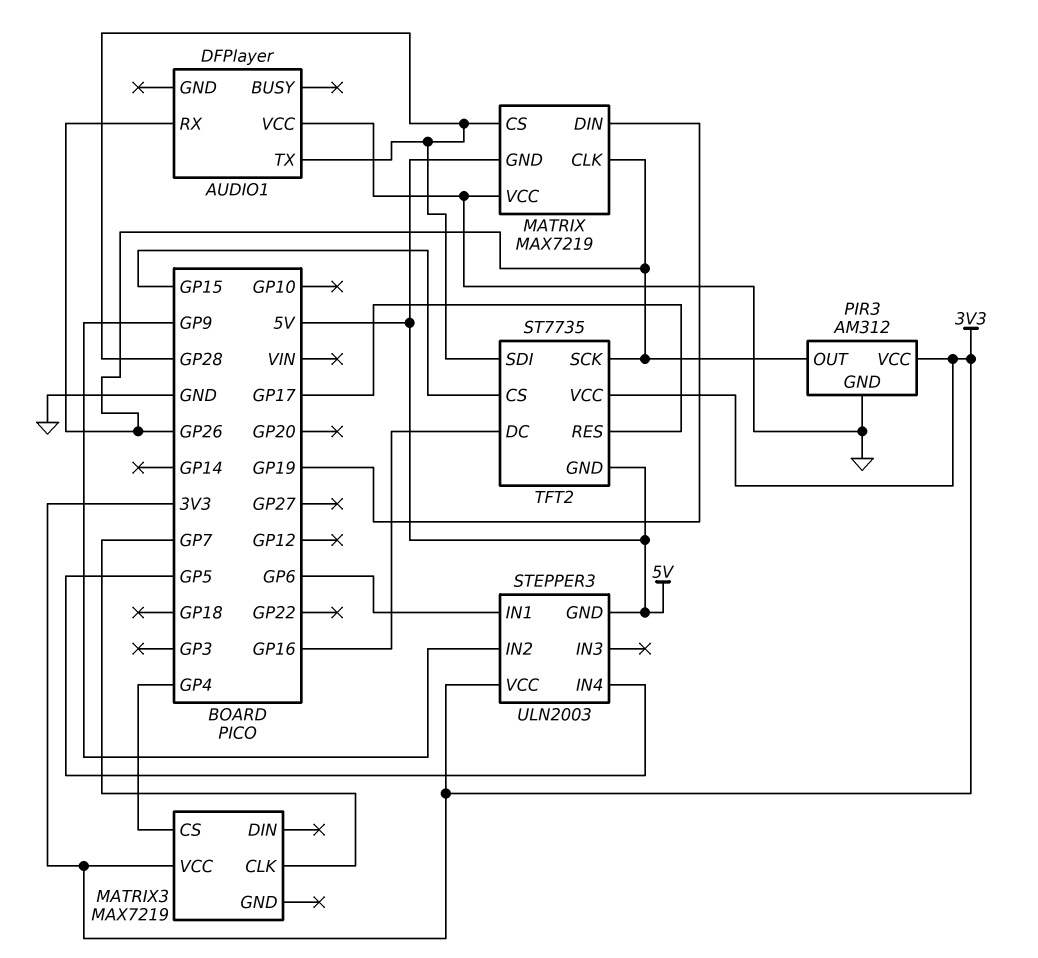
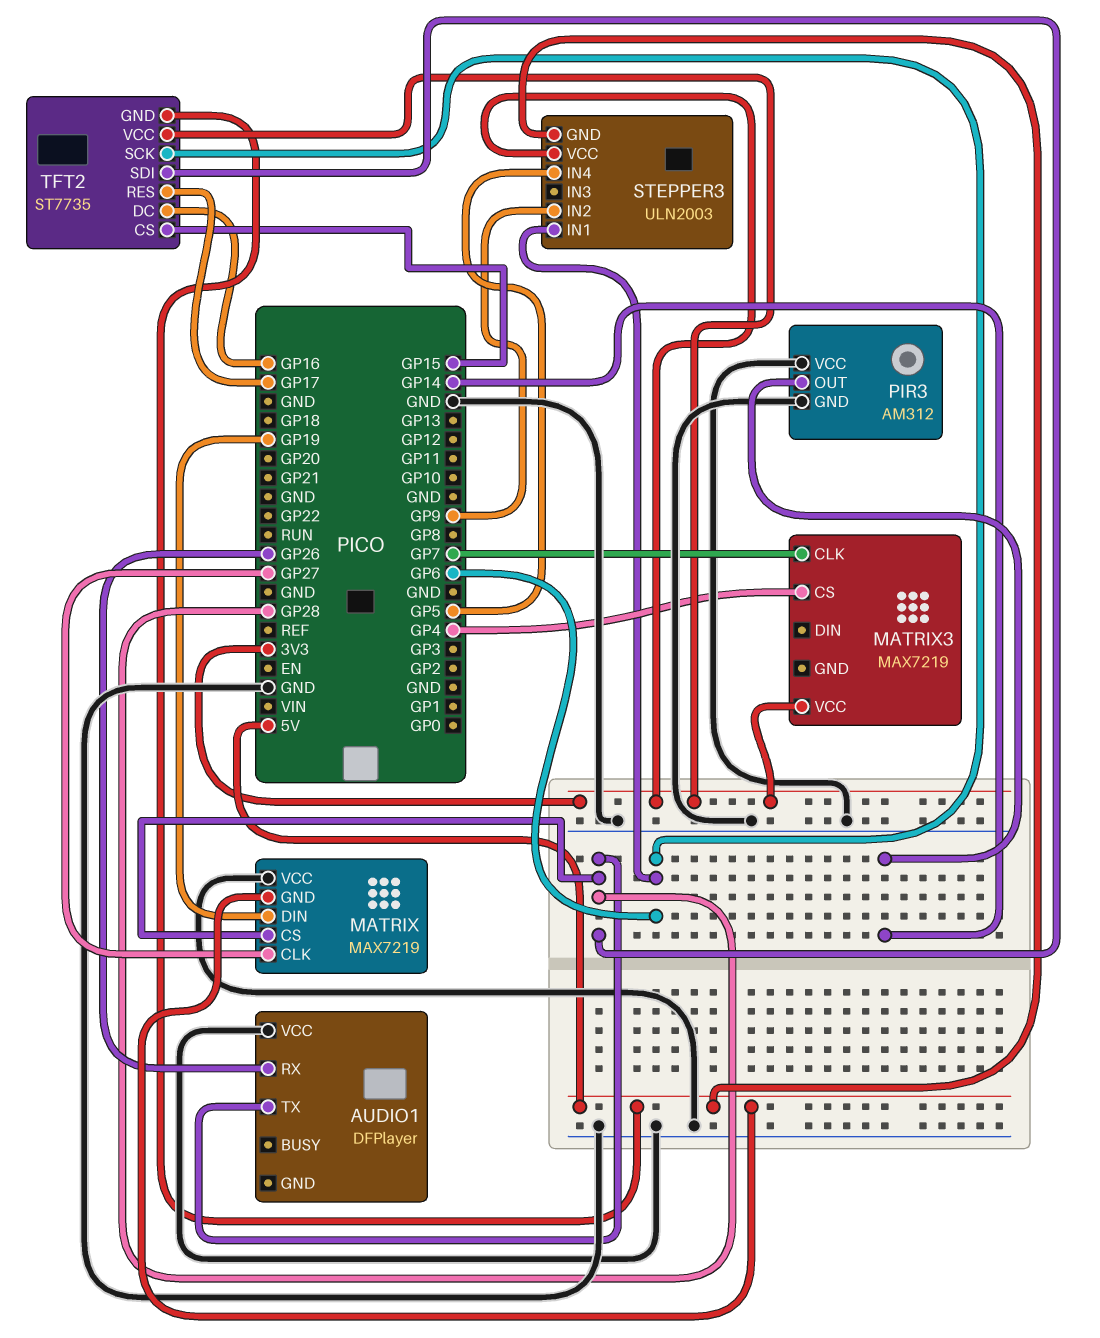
MATRIX pin CLK: GP26 -> GP27
PIR3 pin OUT: GP26 -> GP14
PIR3 pin VCC: 3V3 -> GND
TFT2 pin SCK: GP26 -> GP6

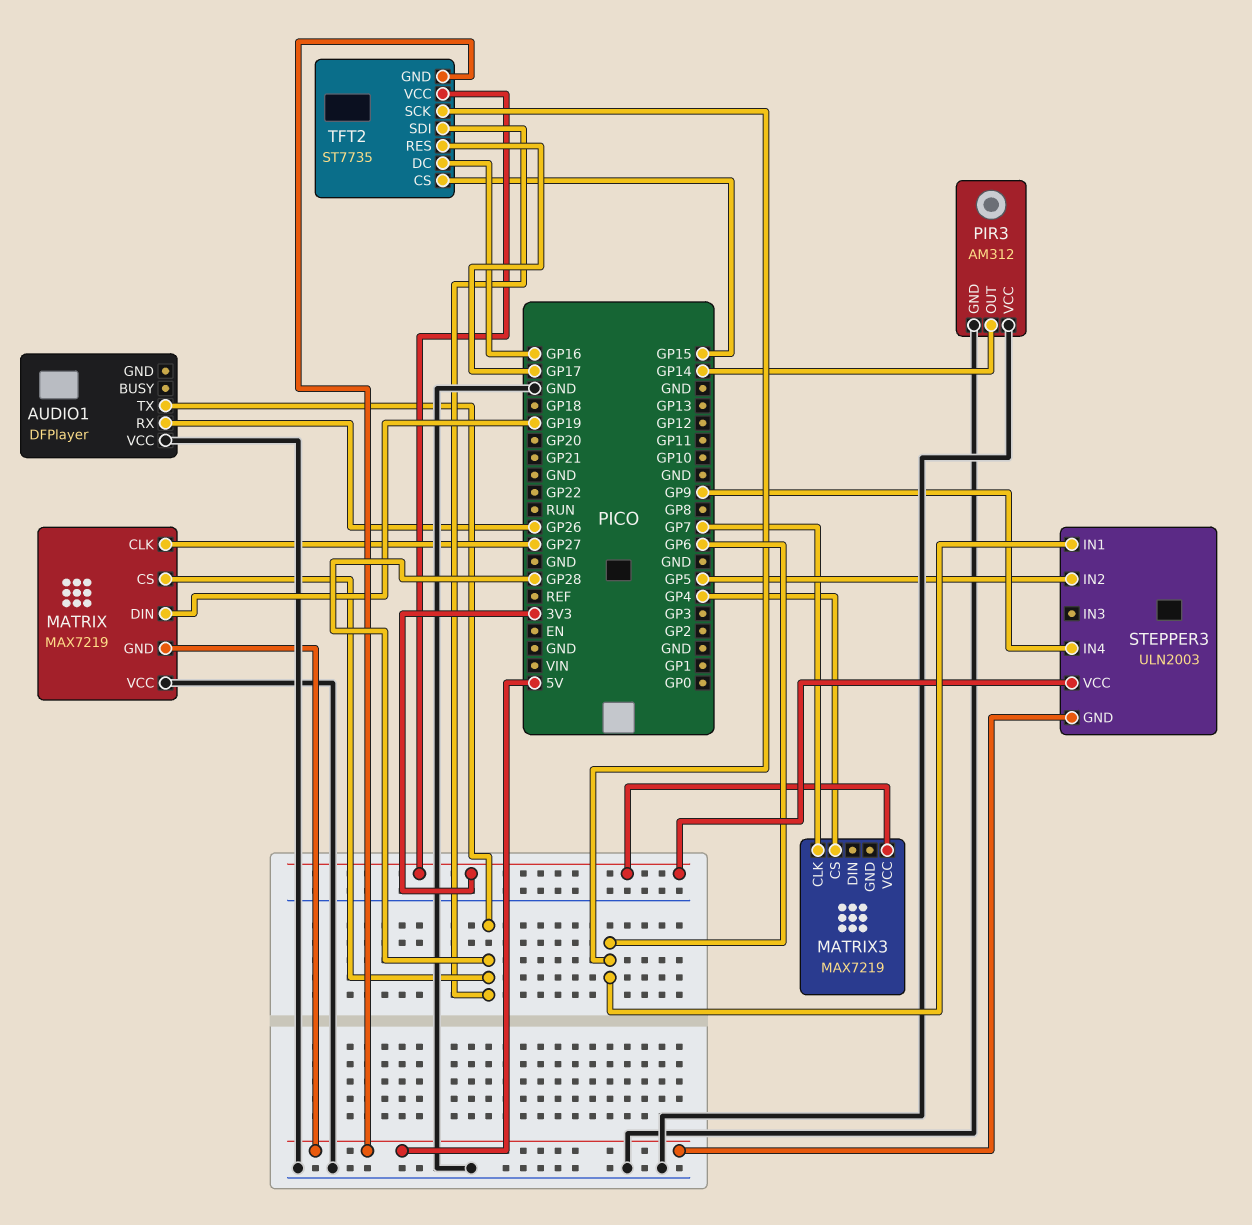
STEPPER3 pin IN2: GP9 -> GP5
STEPPER3 pin IN4: GP5 -> GP9

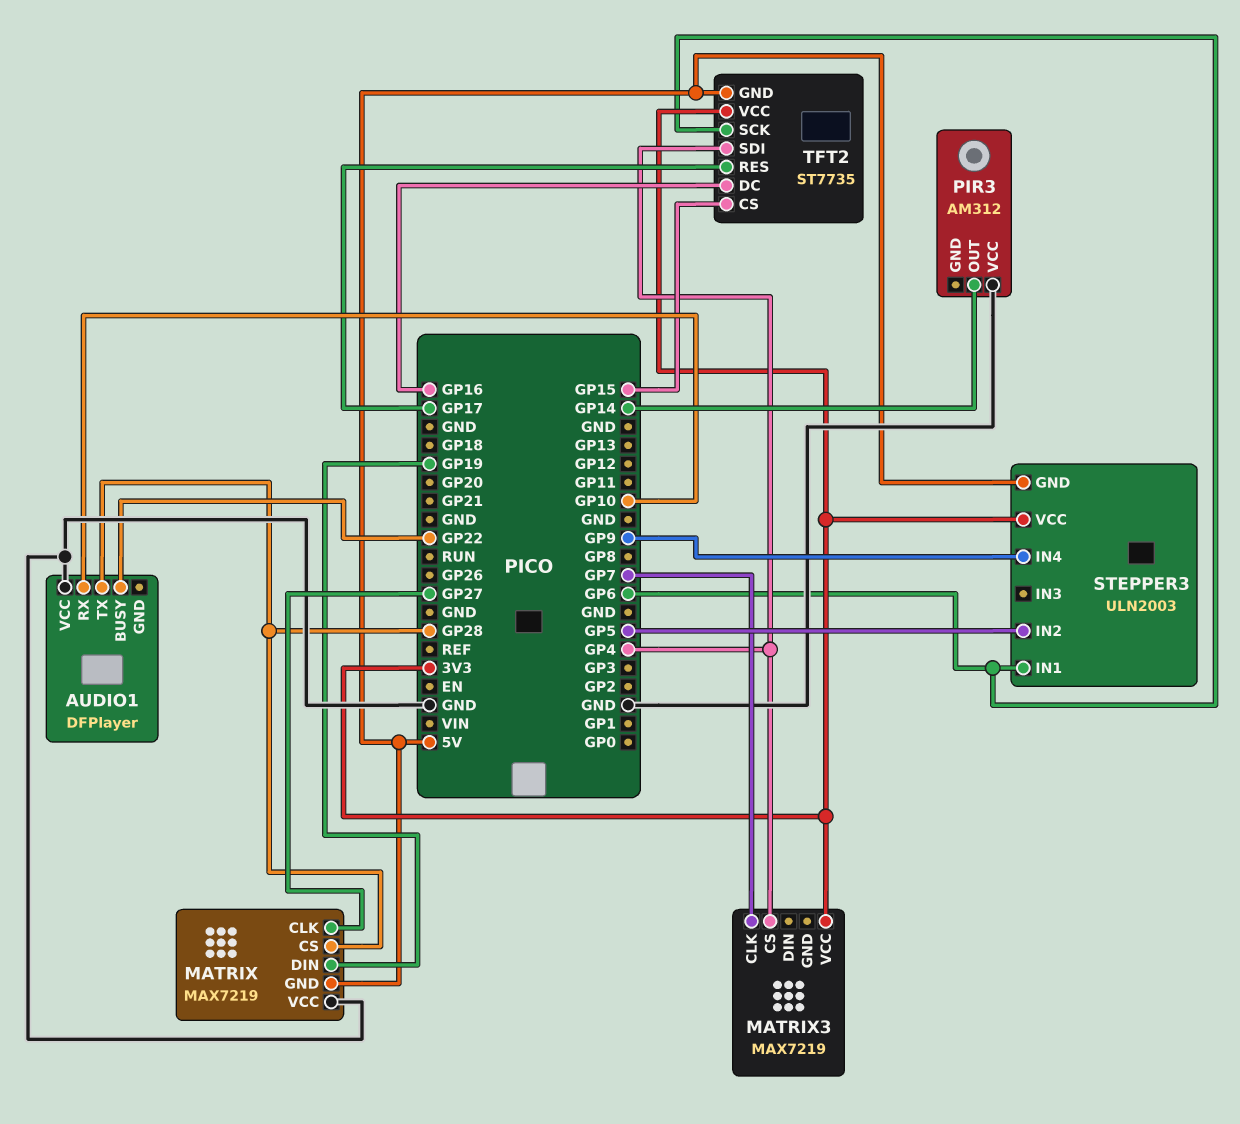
AUDIO1 pin BUSY: none -> GP22
AUDIO1 pin RX: GP26 -> GP10
PIR3 pin GND: GND -> none
TFT2 pin SDI: GP28 -> GP4

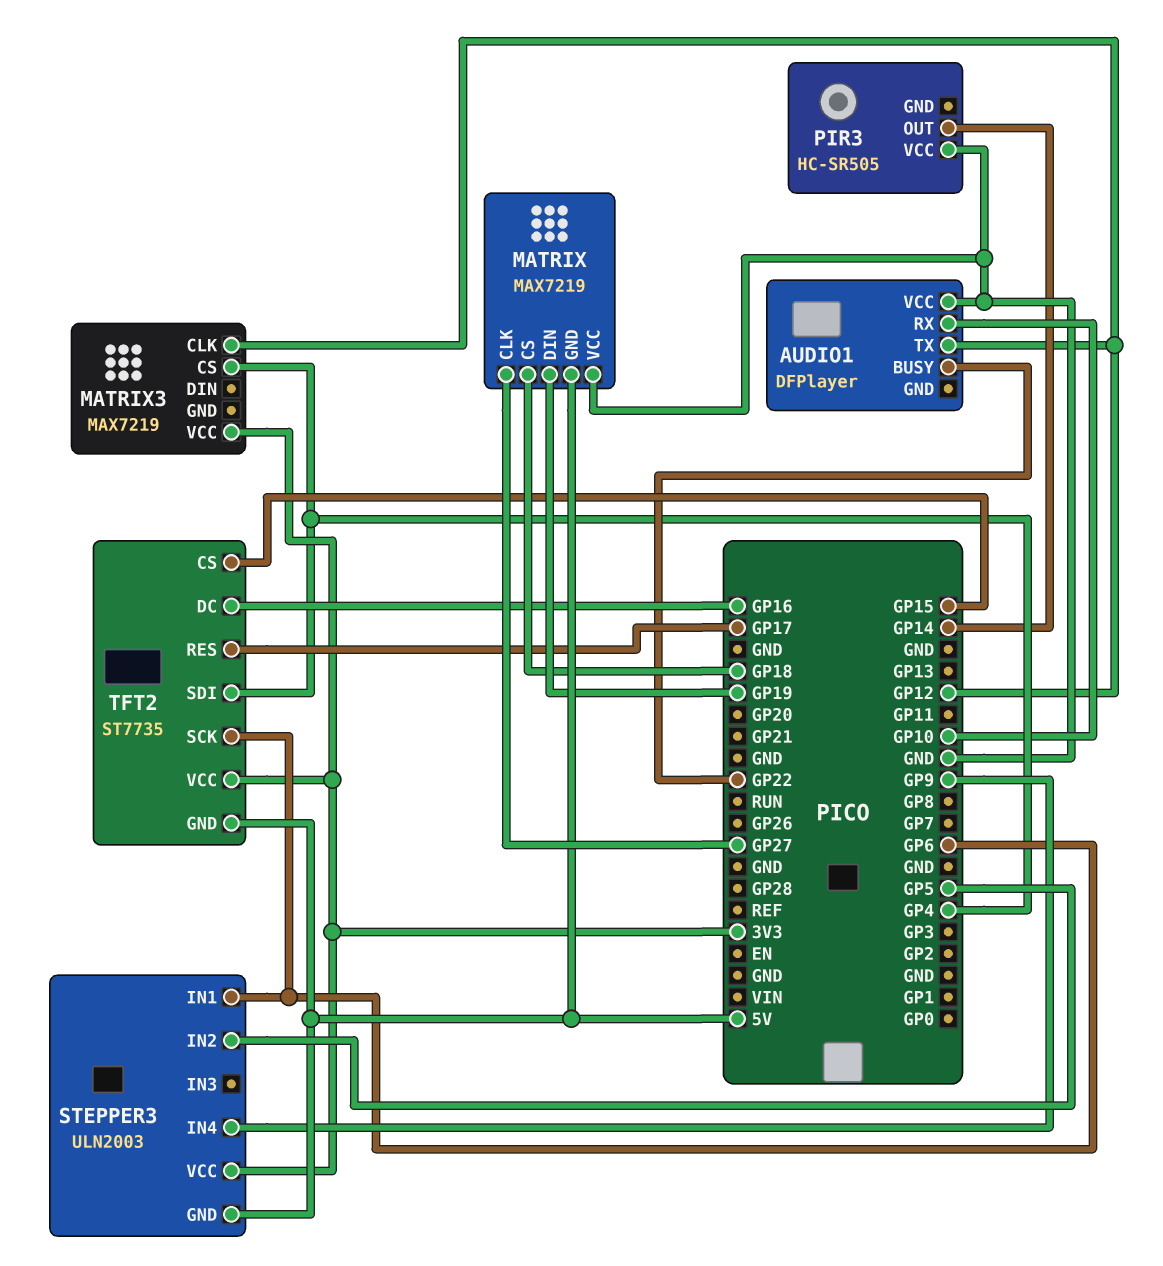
AUDIO1 pin TX: GP28 -> GP12
MATRIX pin CS: GP28 -> GP18
MATRIX3 pin CLK: GP7 -> GP12
PIR3: AM312 -> HC-SR505

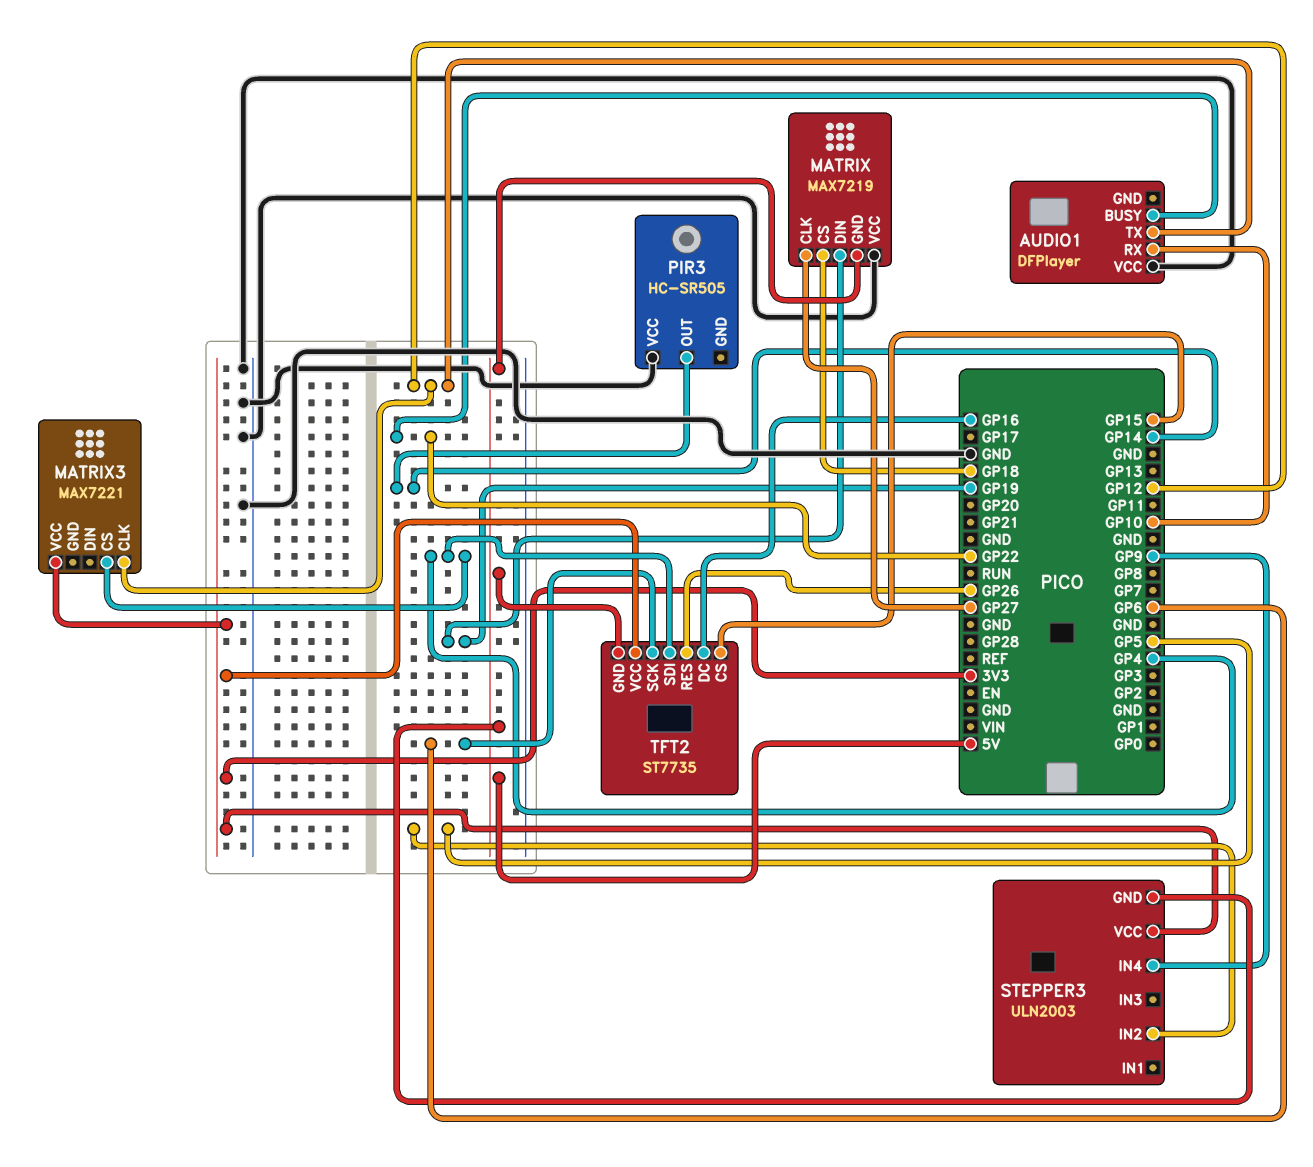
MATRIX3: MAX7219 -> MAX7221
STEPPER3 pin IN1: GP6 -> none
TFT2 pin RES: GP17 -> GP26

